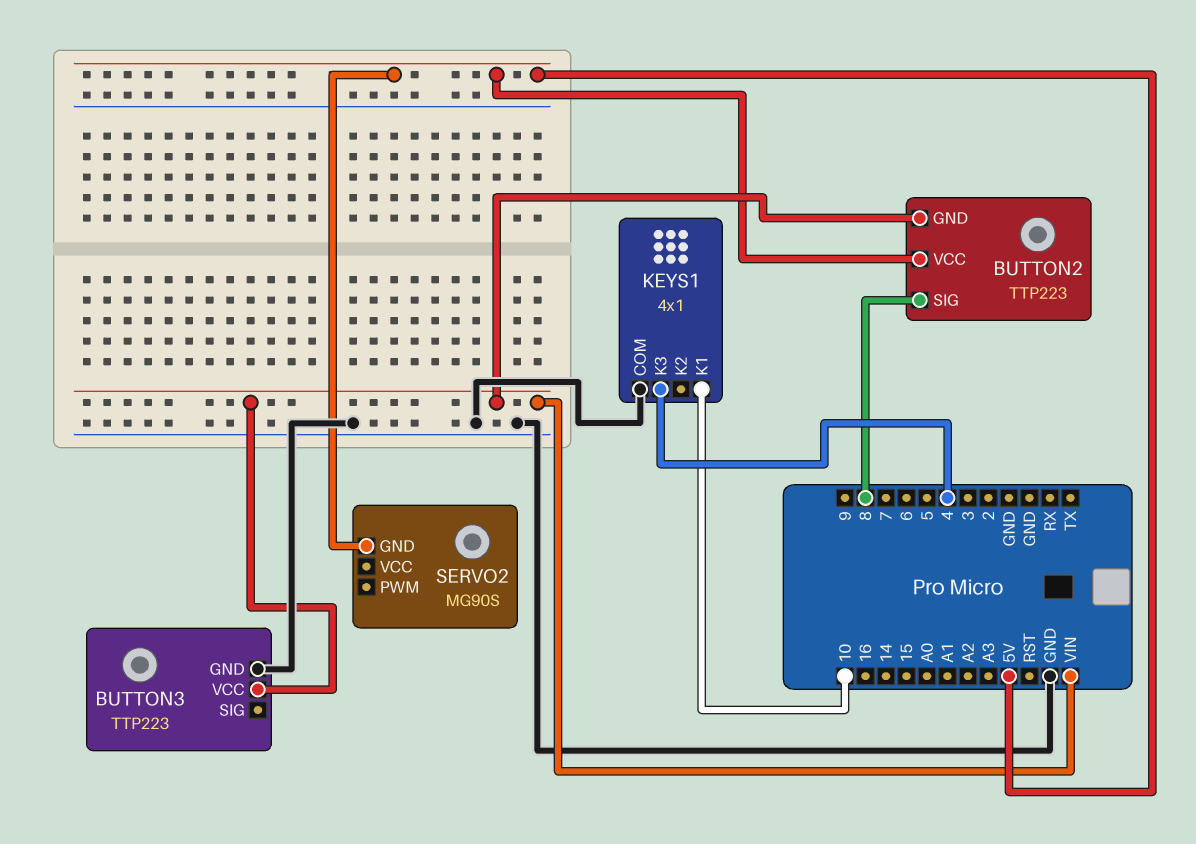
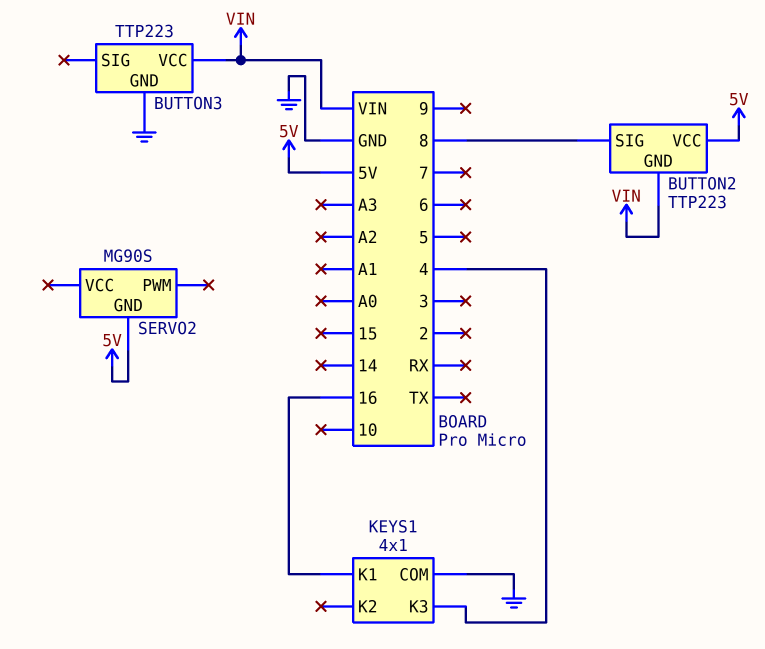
KEYS1 pin K1: 10 -> 16

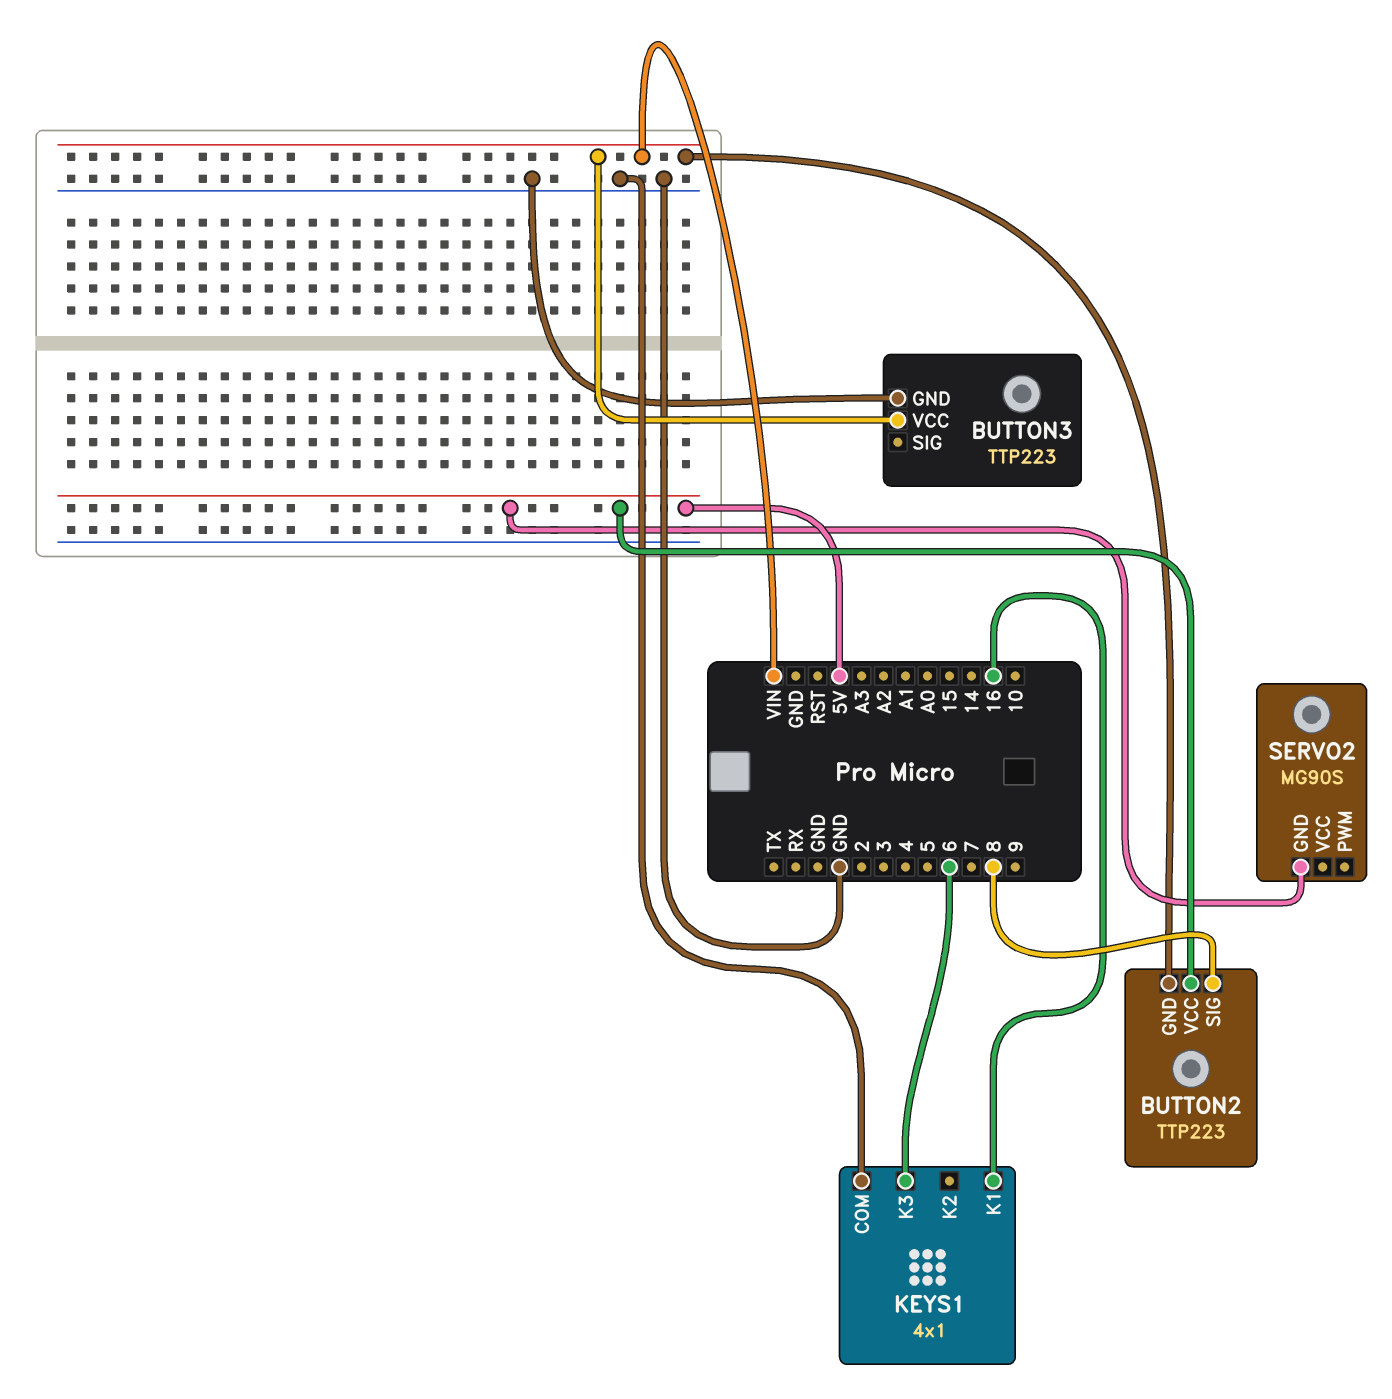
KEYS1 pin K3: 4 -> 6

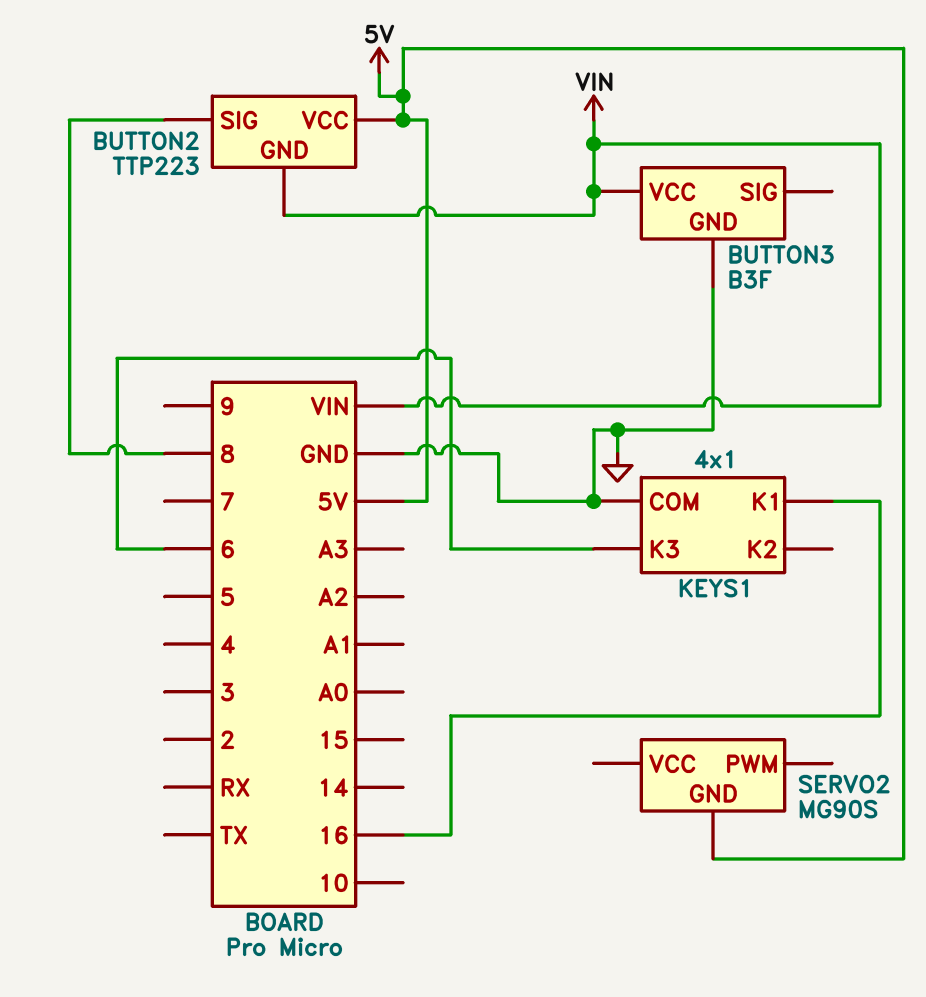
BUTTON3: TTP223 -> B3F

